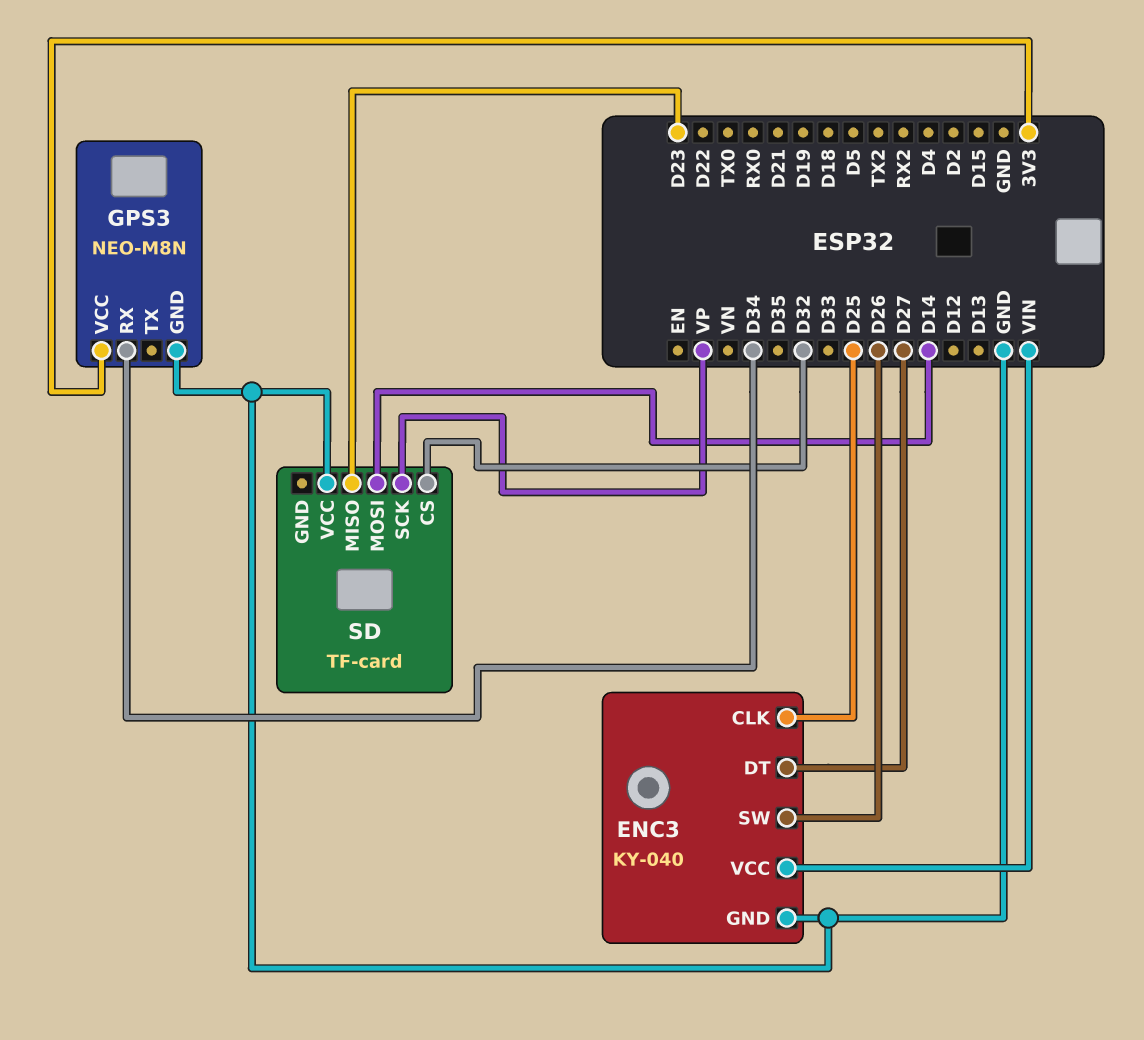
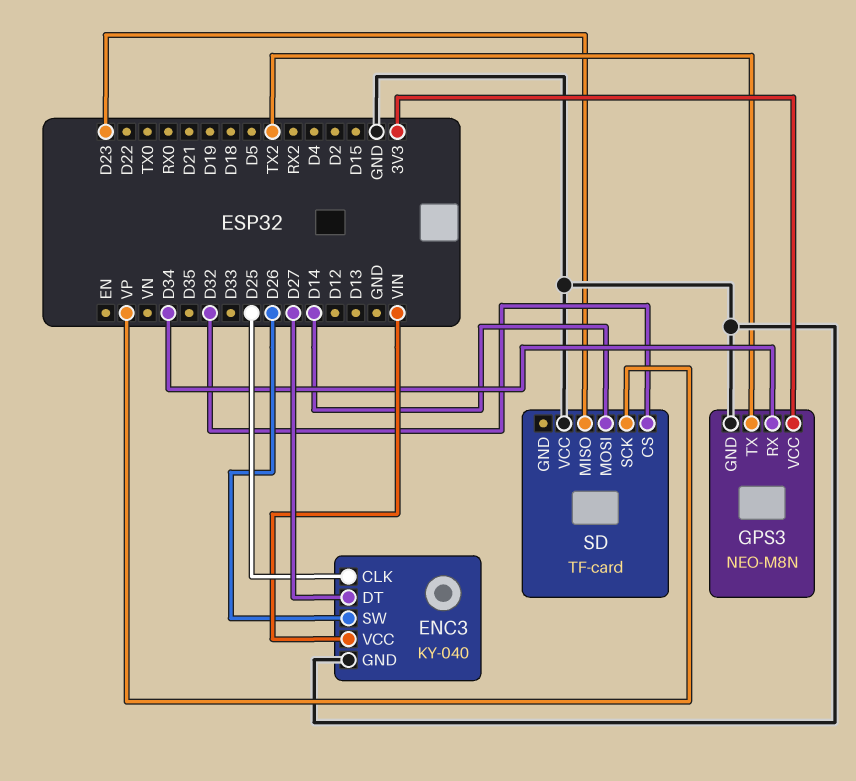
GPS3 pin TX: none -> TX2

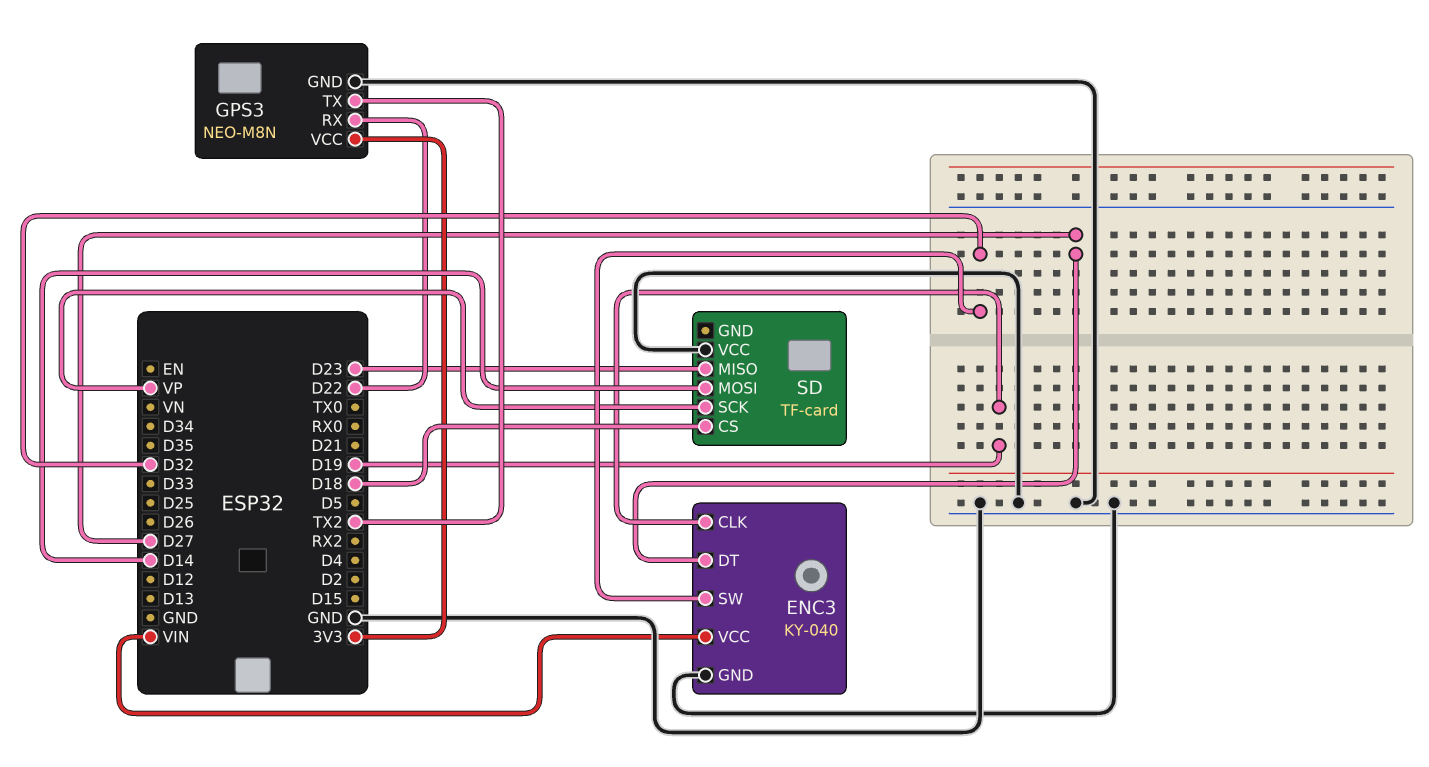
ENC3 pin CLK: D25 -> D19
ENC3 pin SW: D26 -> D32
GPS3 pin RX: D34 -> D22
SD pin CS: D32 -> D18

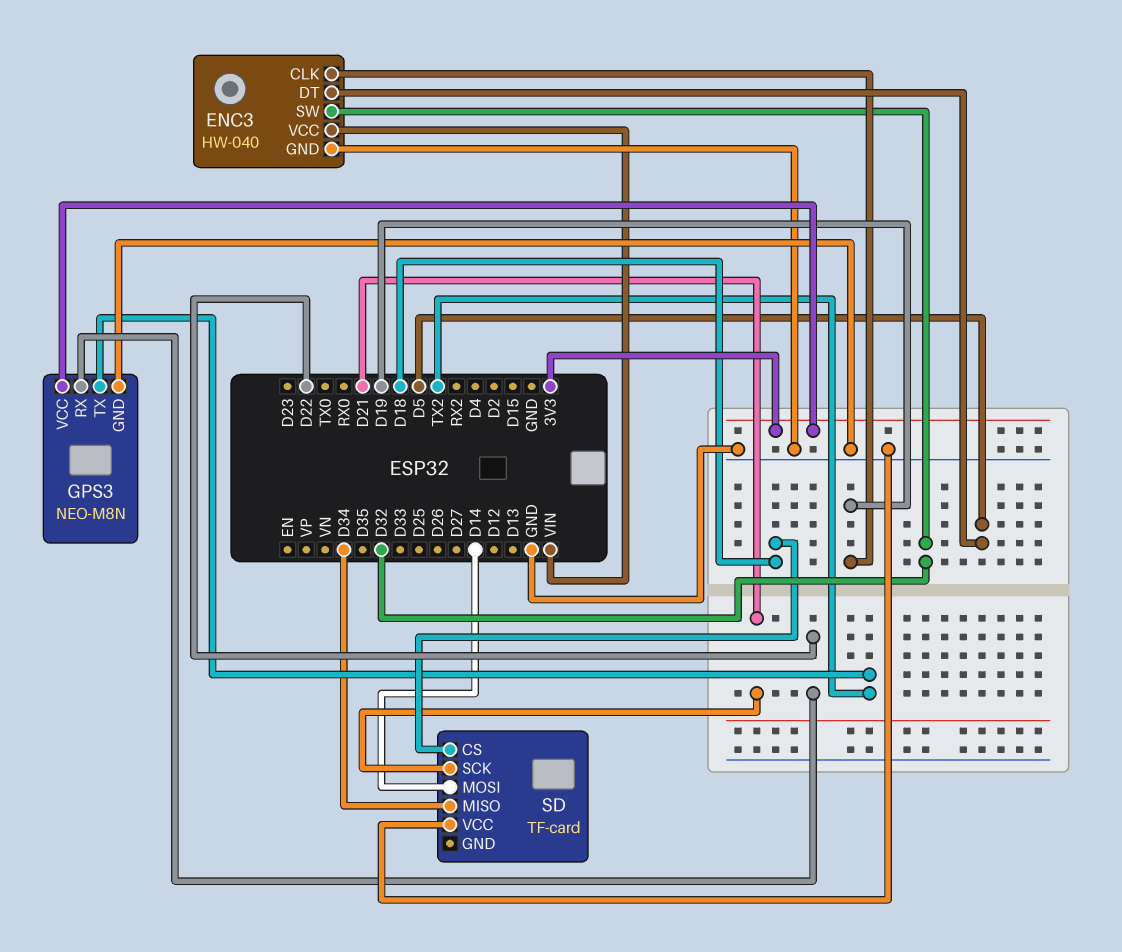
ENC3: KY-040 -> HW-040
ENC3 pin DT: D27 -> D5
SD pin MISO: D23 -> D34
SD pin SCK: VP -> D21

